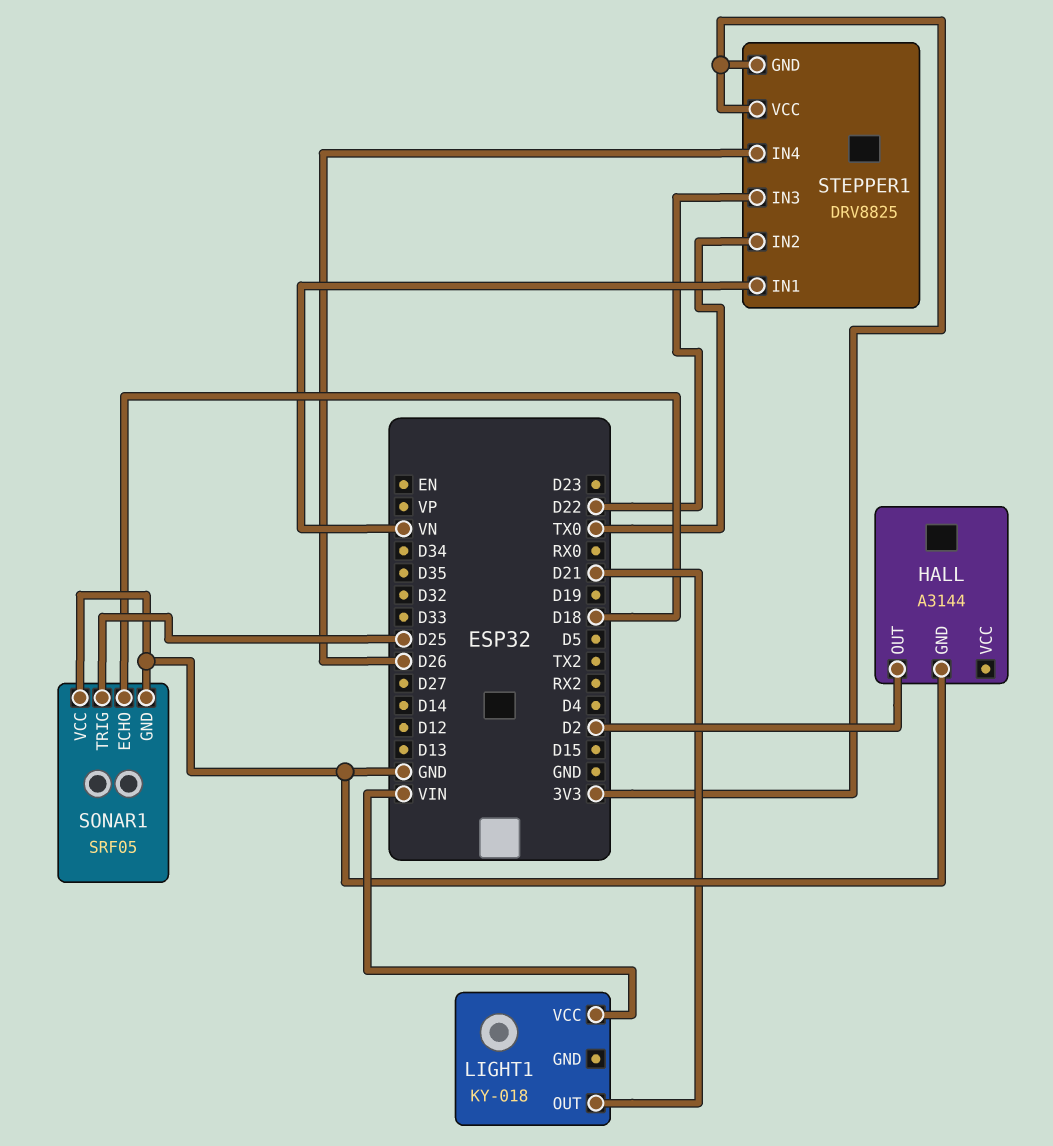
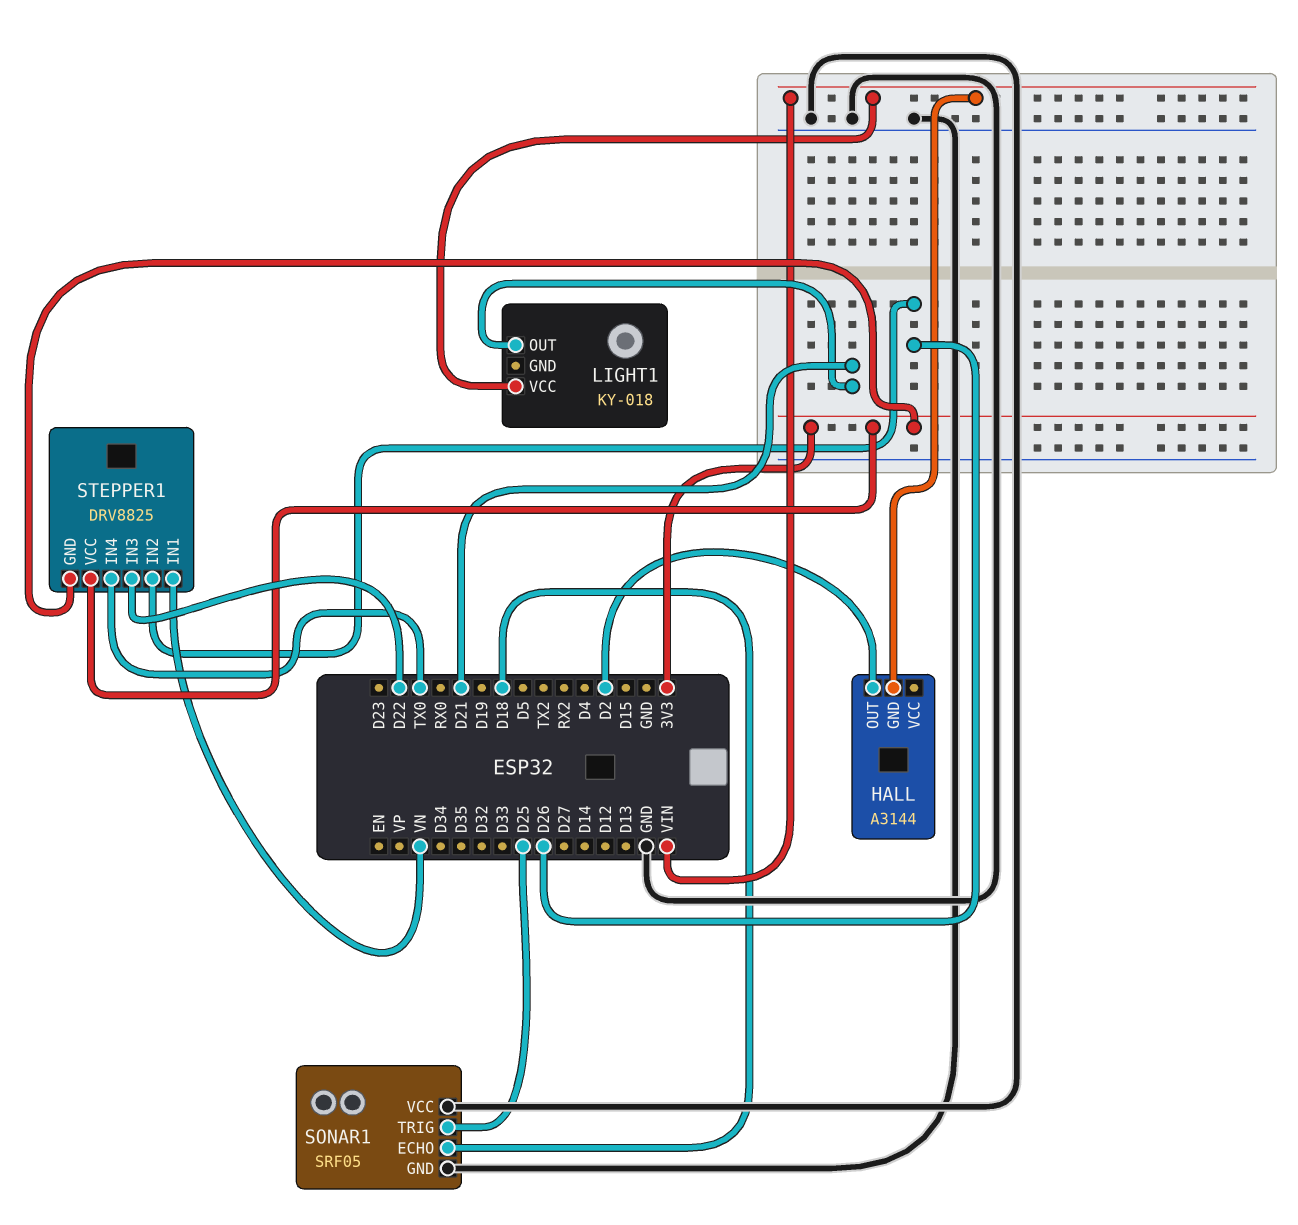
HALL pin GND: GND -> VIN
STEPPER1 pin IN2: TX0 -> D26
STEPPER1 pin IN4: D26 -> TX0

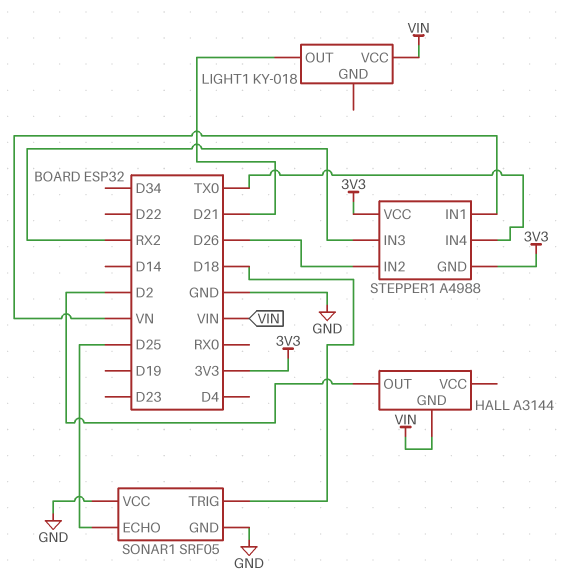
SONAR1 pin ECHO: D18 -> D25
SONAR1 pin TRIG: D25 -> D18
STEPPER1: DRV8825 -> A4988
STEPPER1 pin IN3: D22 -> RX2

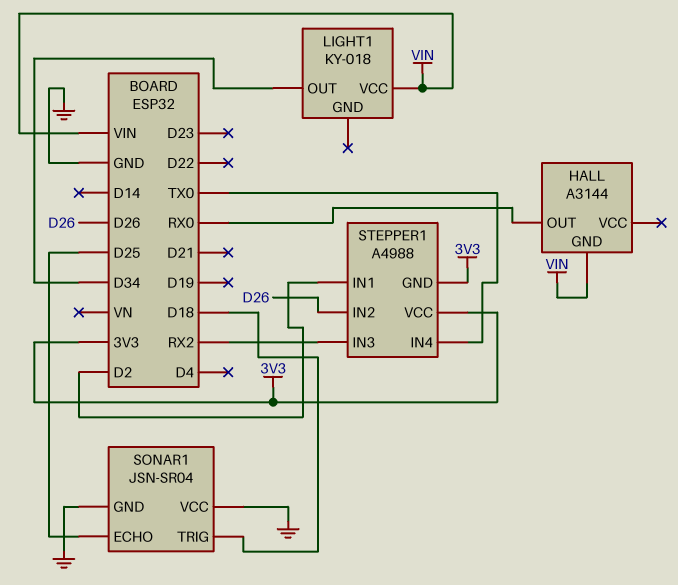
HALL pin OUT: D2 -> RX0
LIGHT1 pin OUT: D21 -> D34
SONAR1: SRF05 -> JSN-SR04
STEPPER1 pin IN1: VN -> D2

